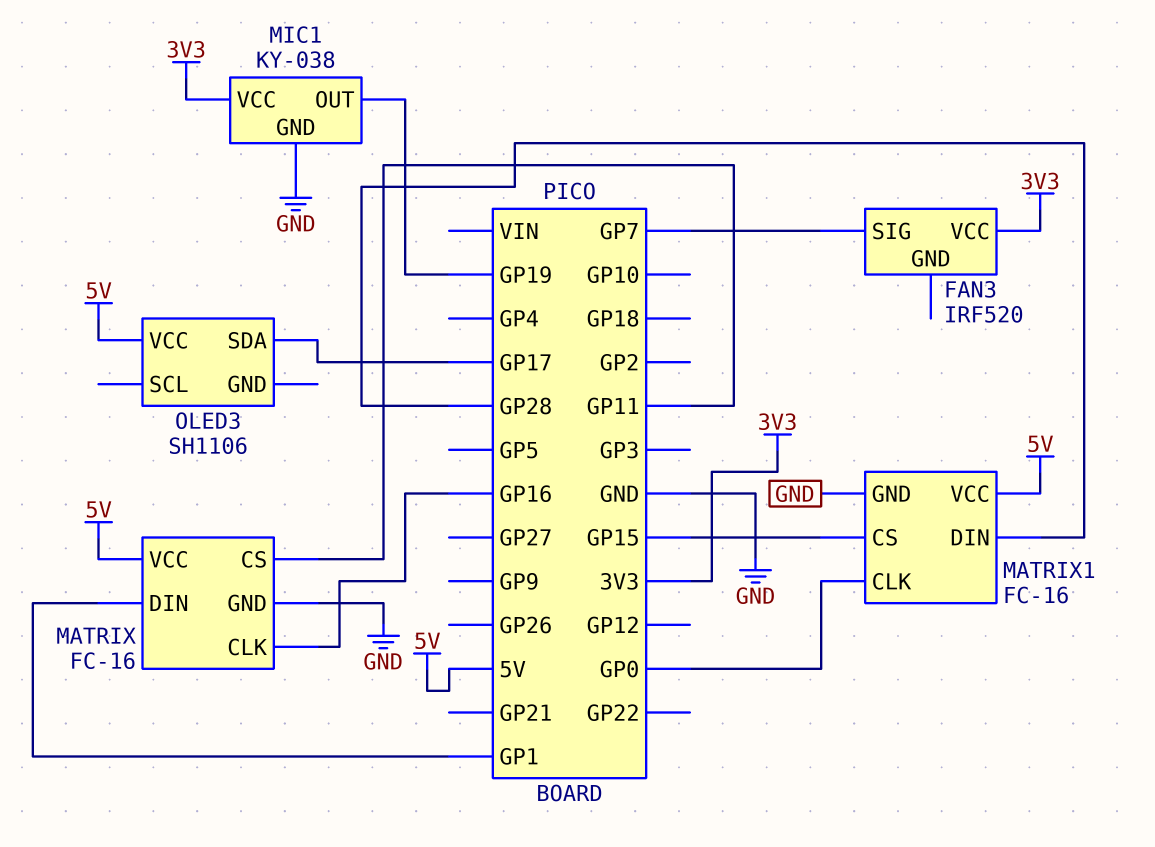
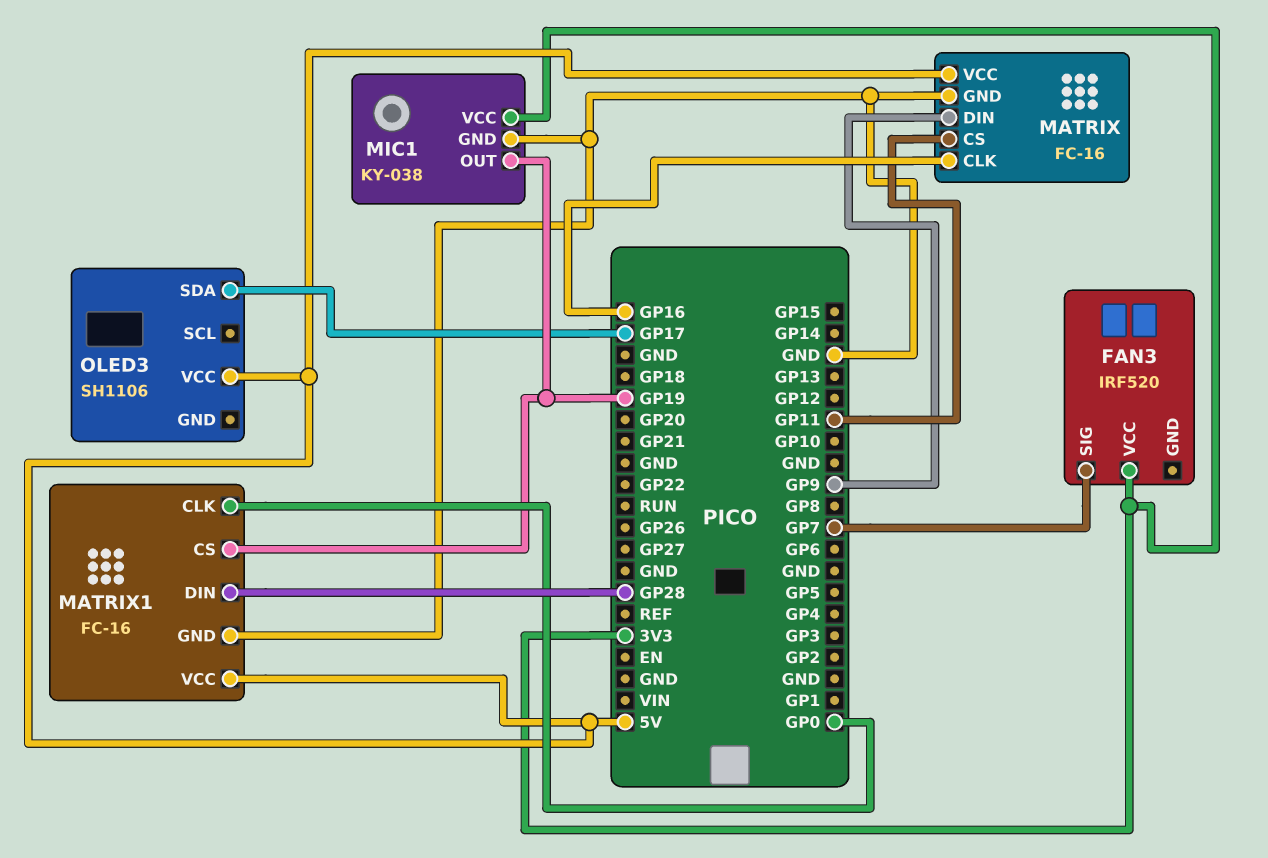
MATRIX pin DIN: GP1 -> GP9
MATRIX1 pin CS: GP15 -> GP19

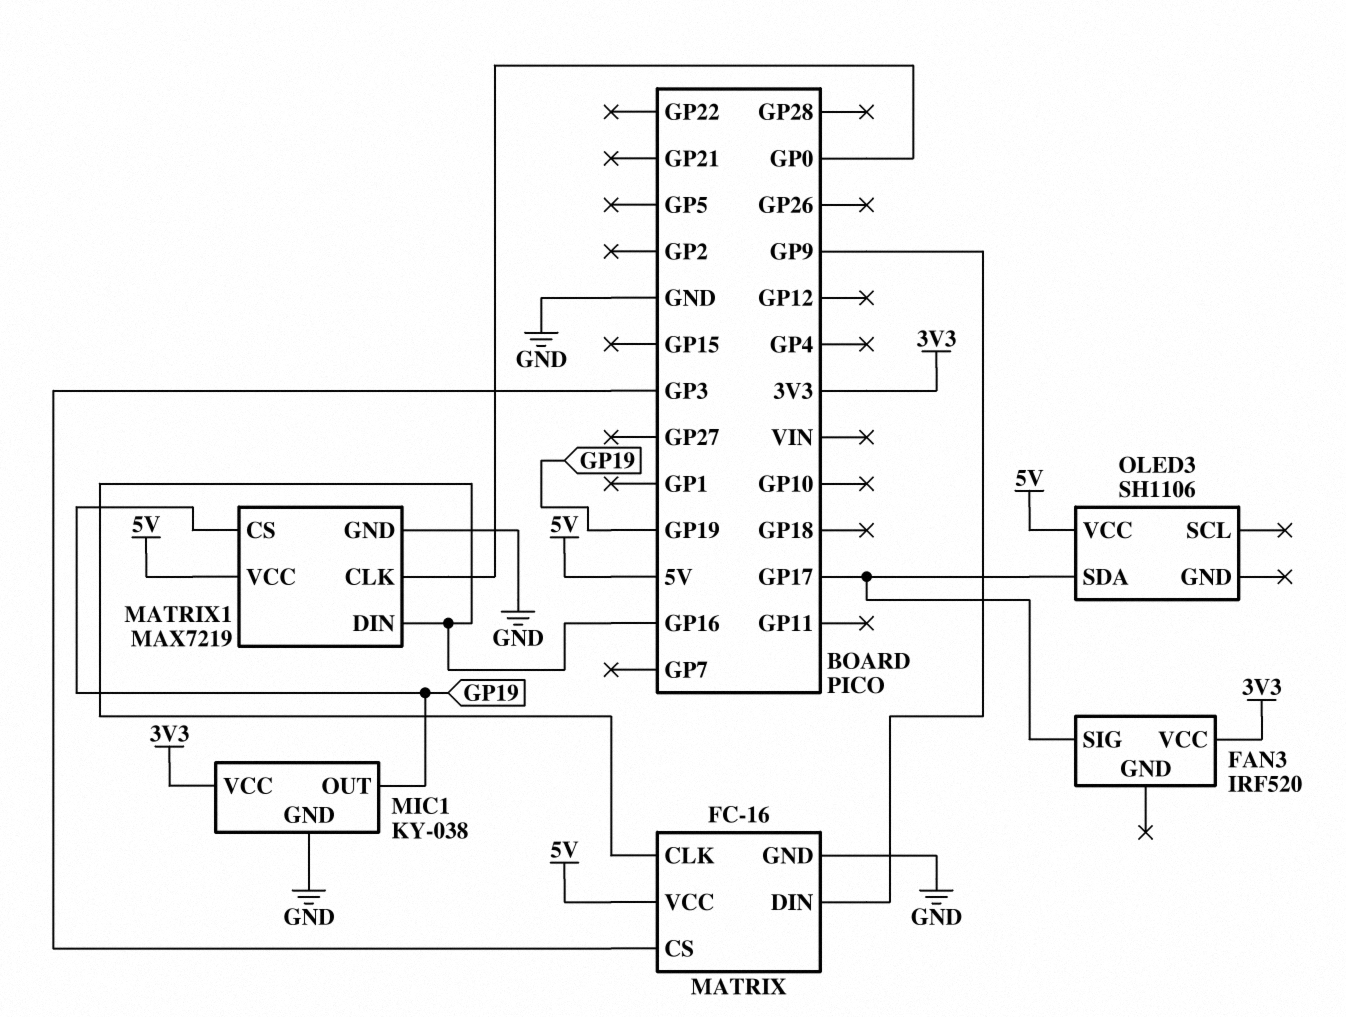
FAN3 pin SIG: GP7 -> GP17
MATRIX pin CS: GP11 -> GP3
MATRIX1: FC-16 -> MAX7219
MATRIX1 pin DIN: GP28 -> GP16

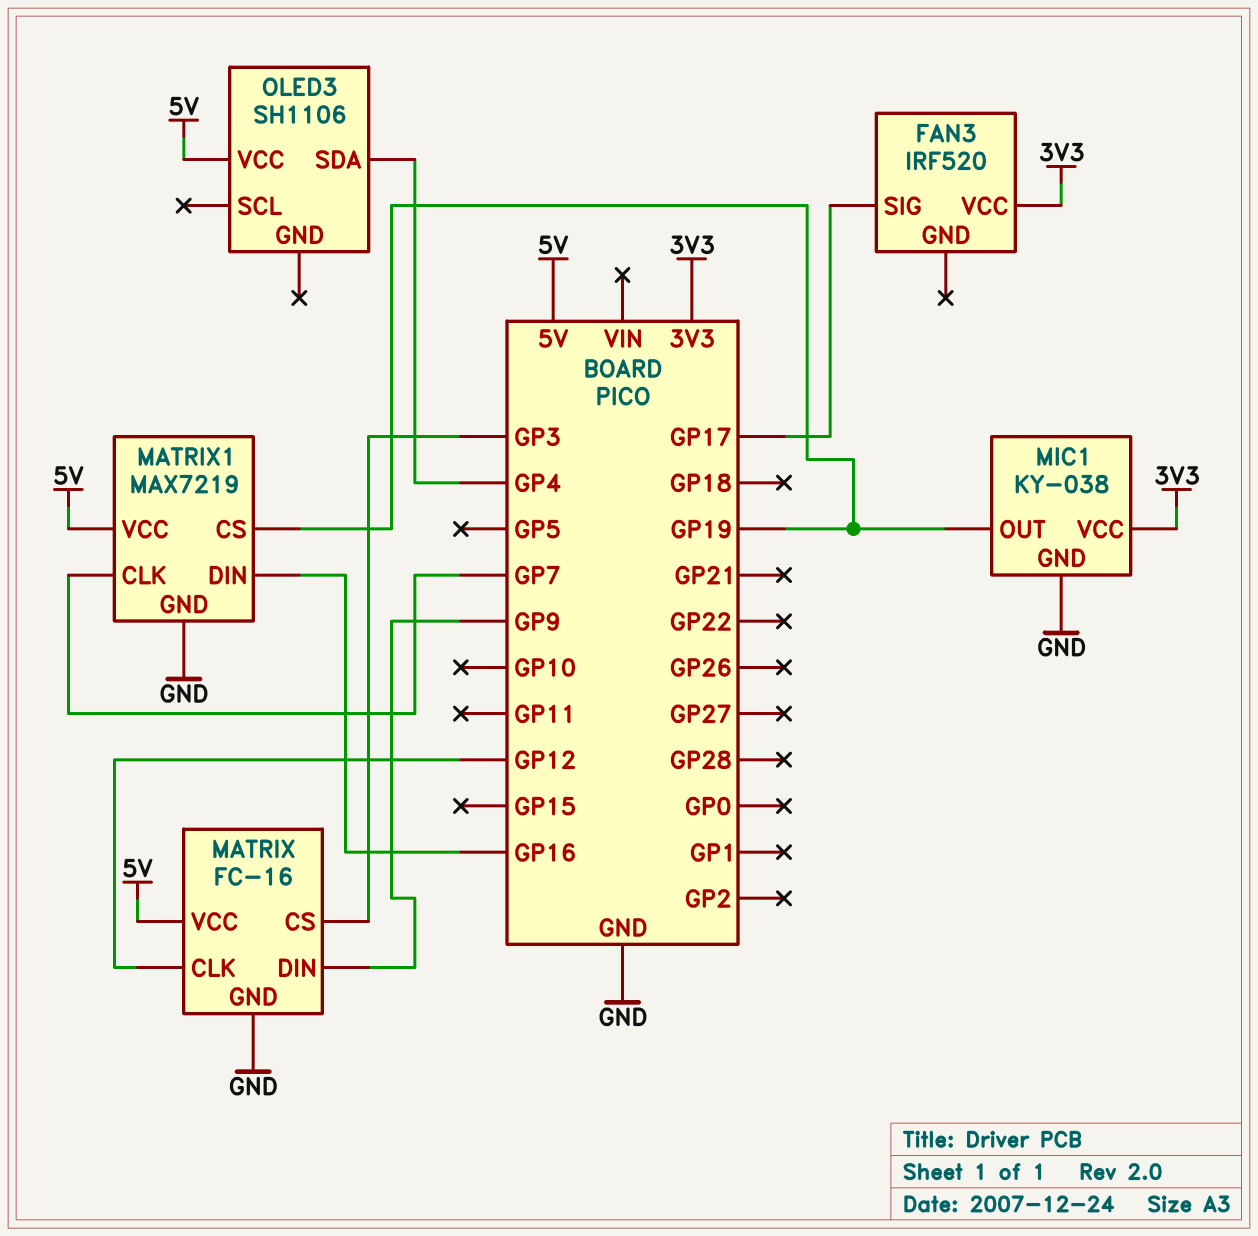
MATRIX pin CLK: GP16 -> GP12
MATRIX1 pin CLK: GP0 -> GP7
OLED3 pin SDA: GP17 -> GP4

